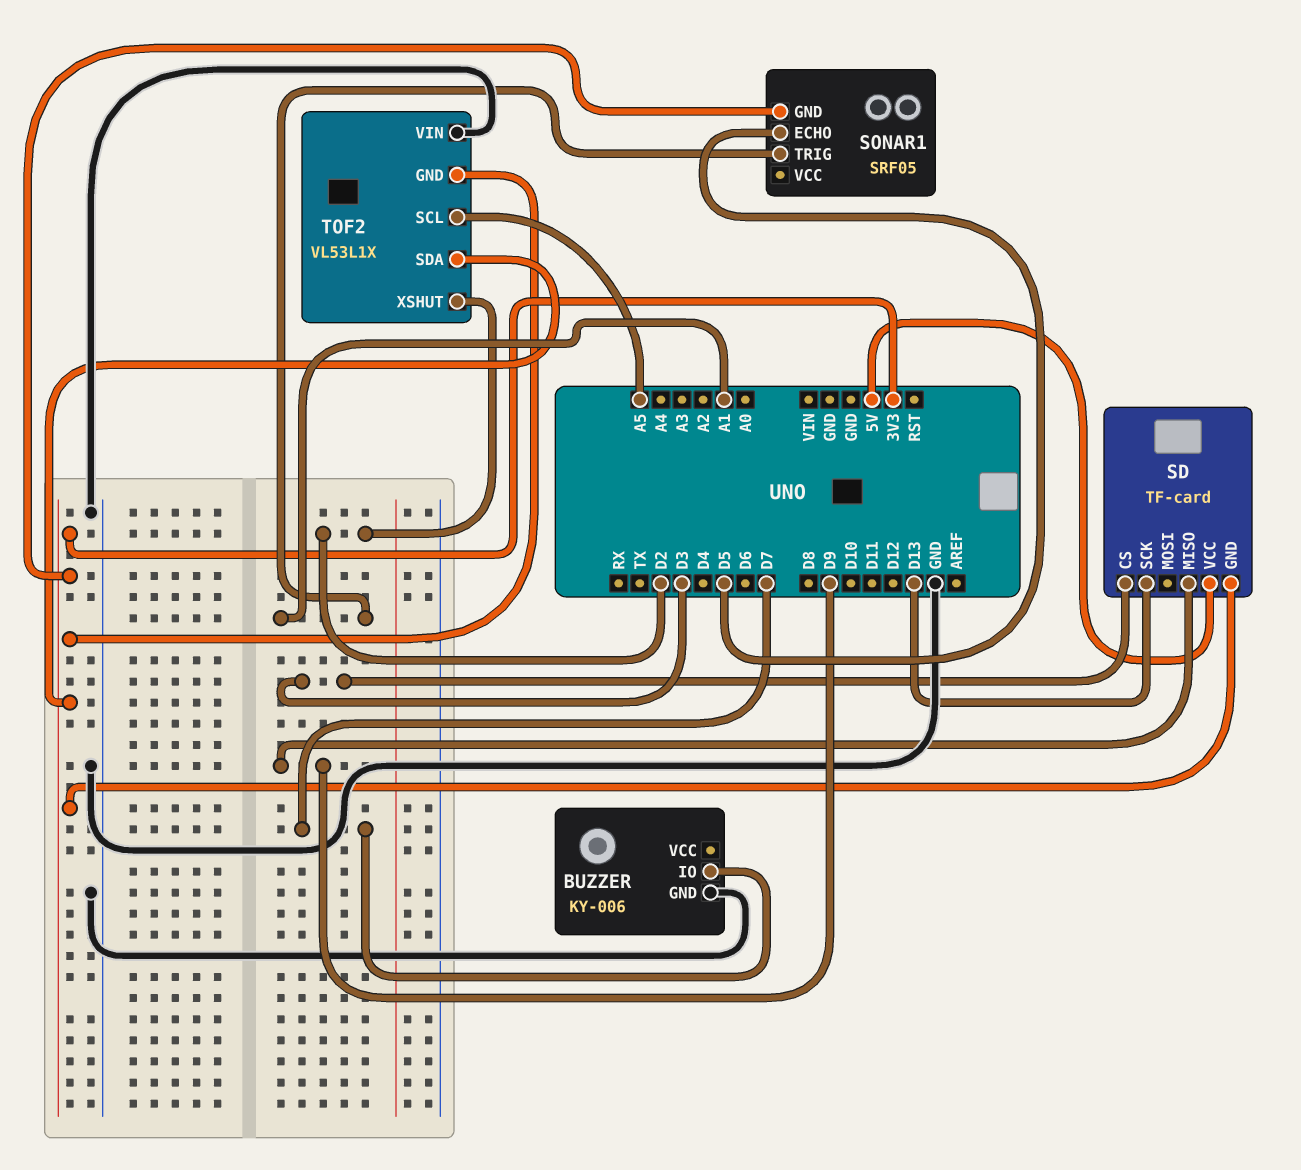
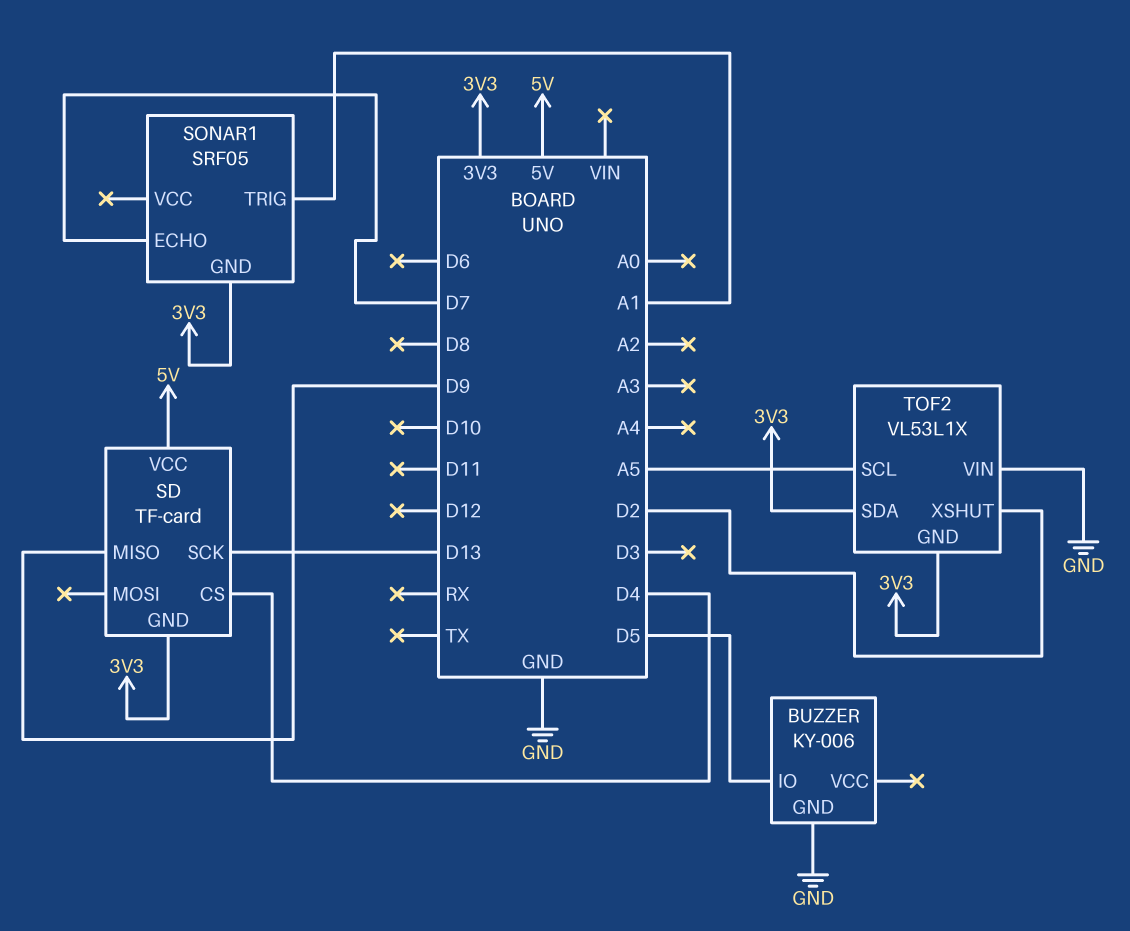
BUZZER pin IO: D7 -> D5
SD pin CS: D3 -> D4
SONAR1 pin ECHO: D5 -> D7

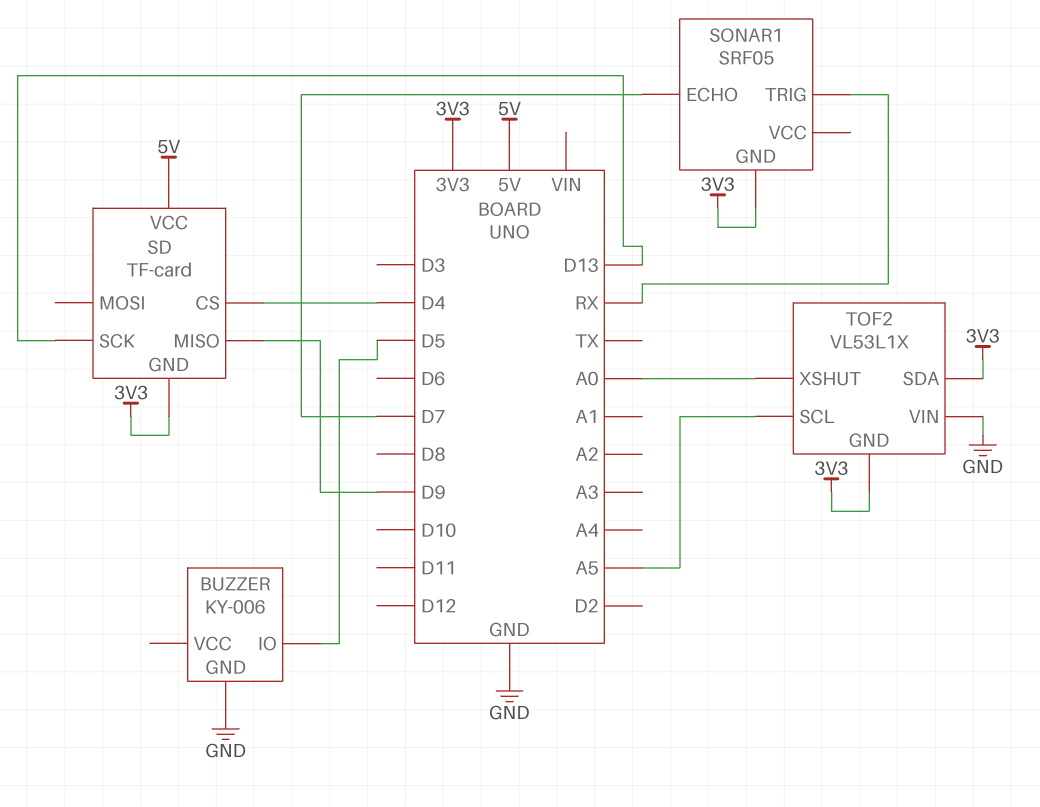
SONAR1 pin TRIG: A1 -> RX
TOF2 pin XSHUT: D2 -> A0

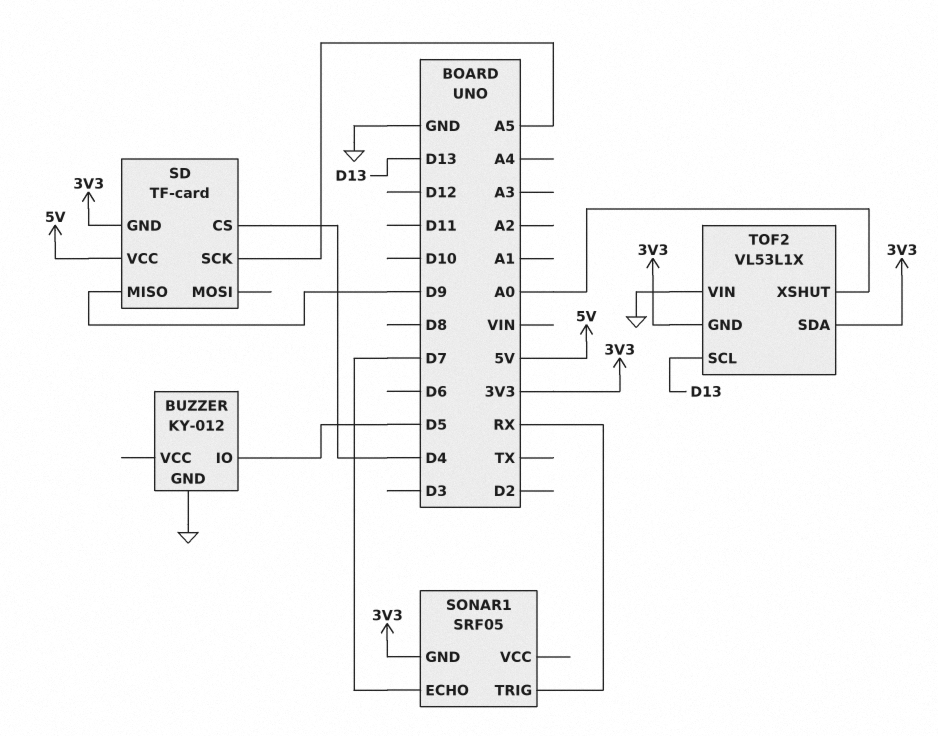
BUZZER: KY-006 -> KY-012
SD pin SCK: D13 -> A5
TOF2 pin SCL: A5 -> D13

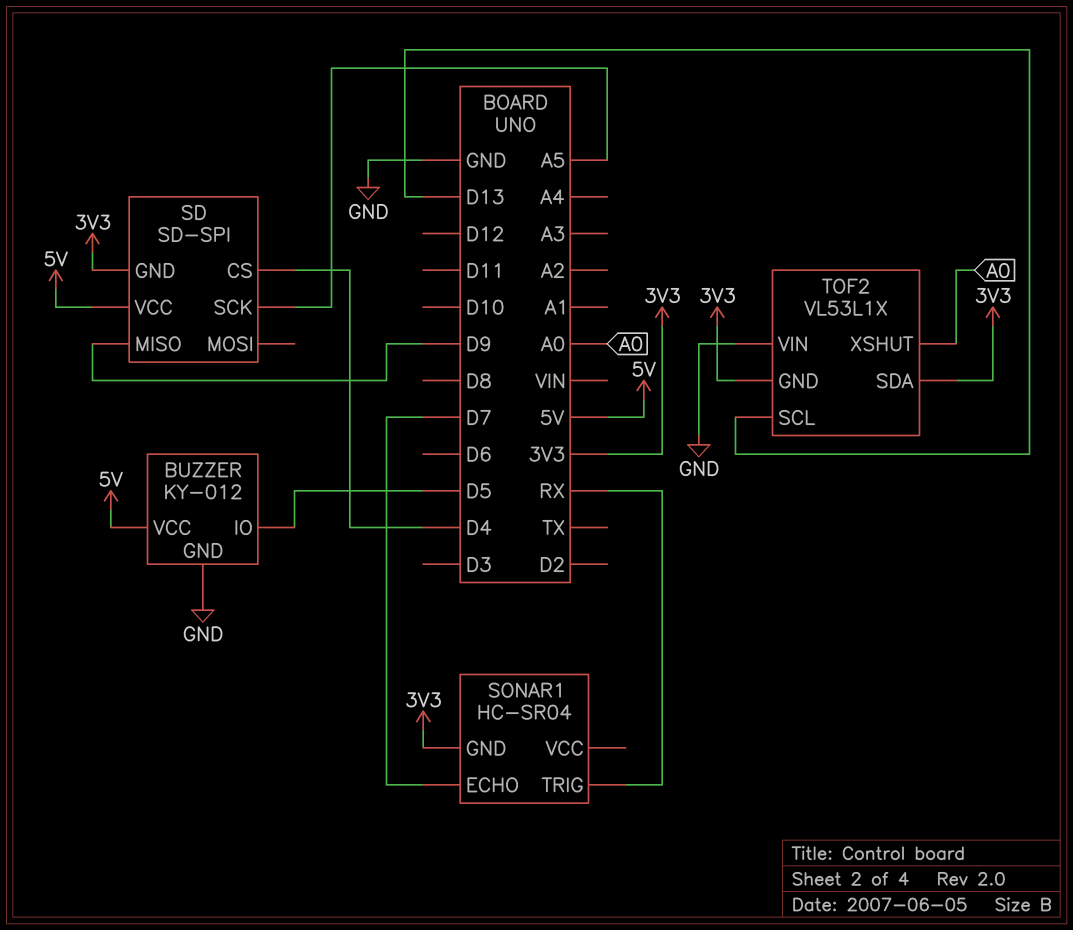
BUZZER pin VCC: none -> 5V
SD: TF-card -> SD-SPI
SONAR1: SRF05 -> HC-SR04

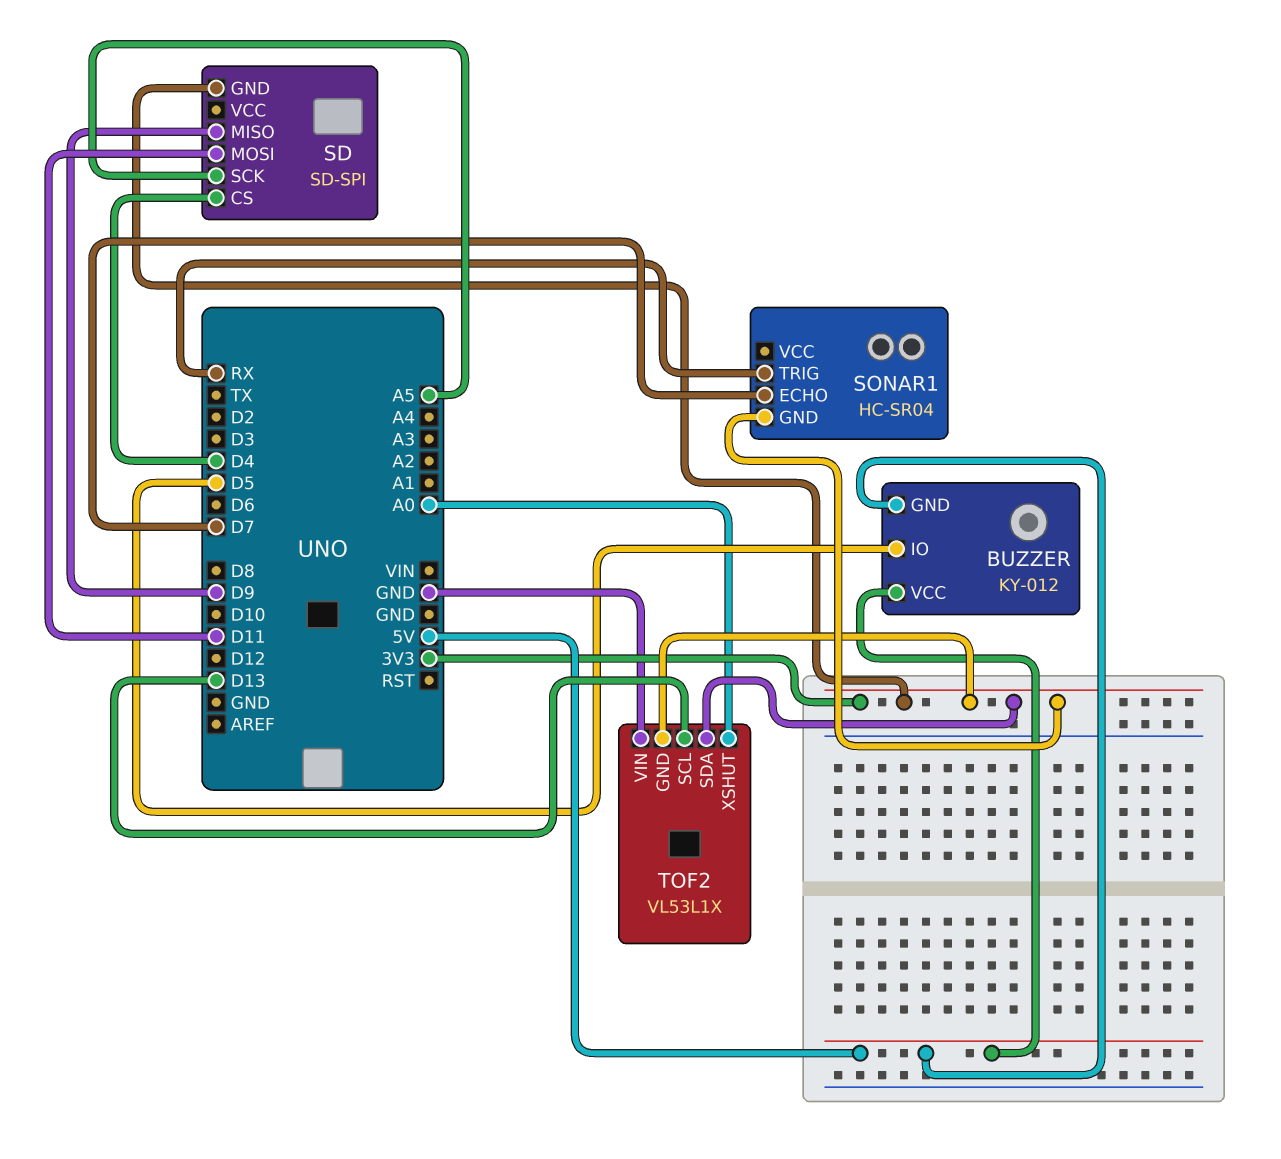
BUZZER pin GND: GND -> 5V
SD pin MOSI: none -> D11
SD pin VCC: 5V -> none

